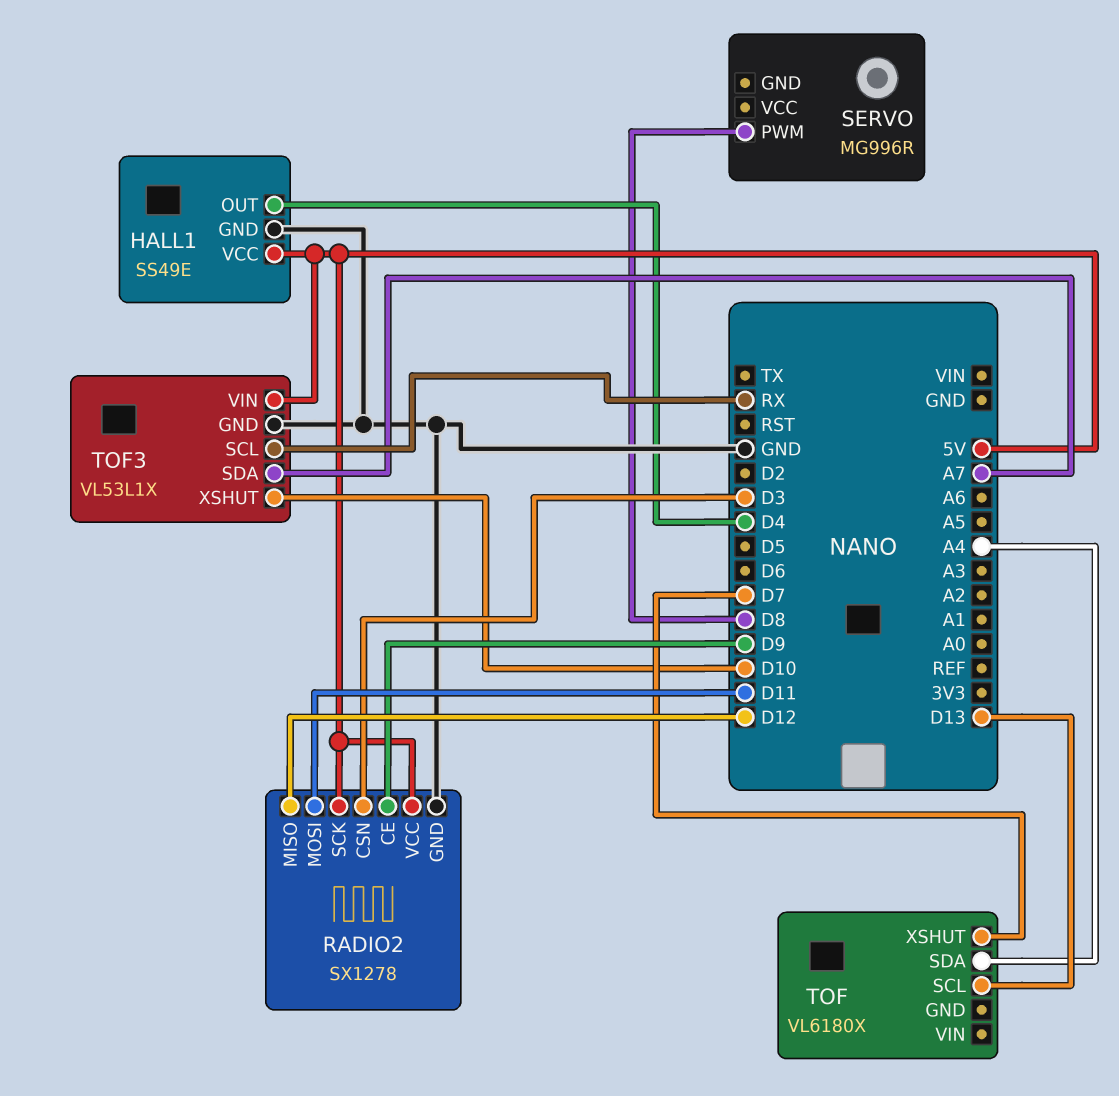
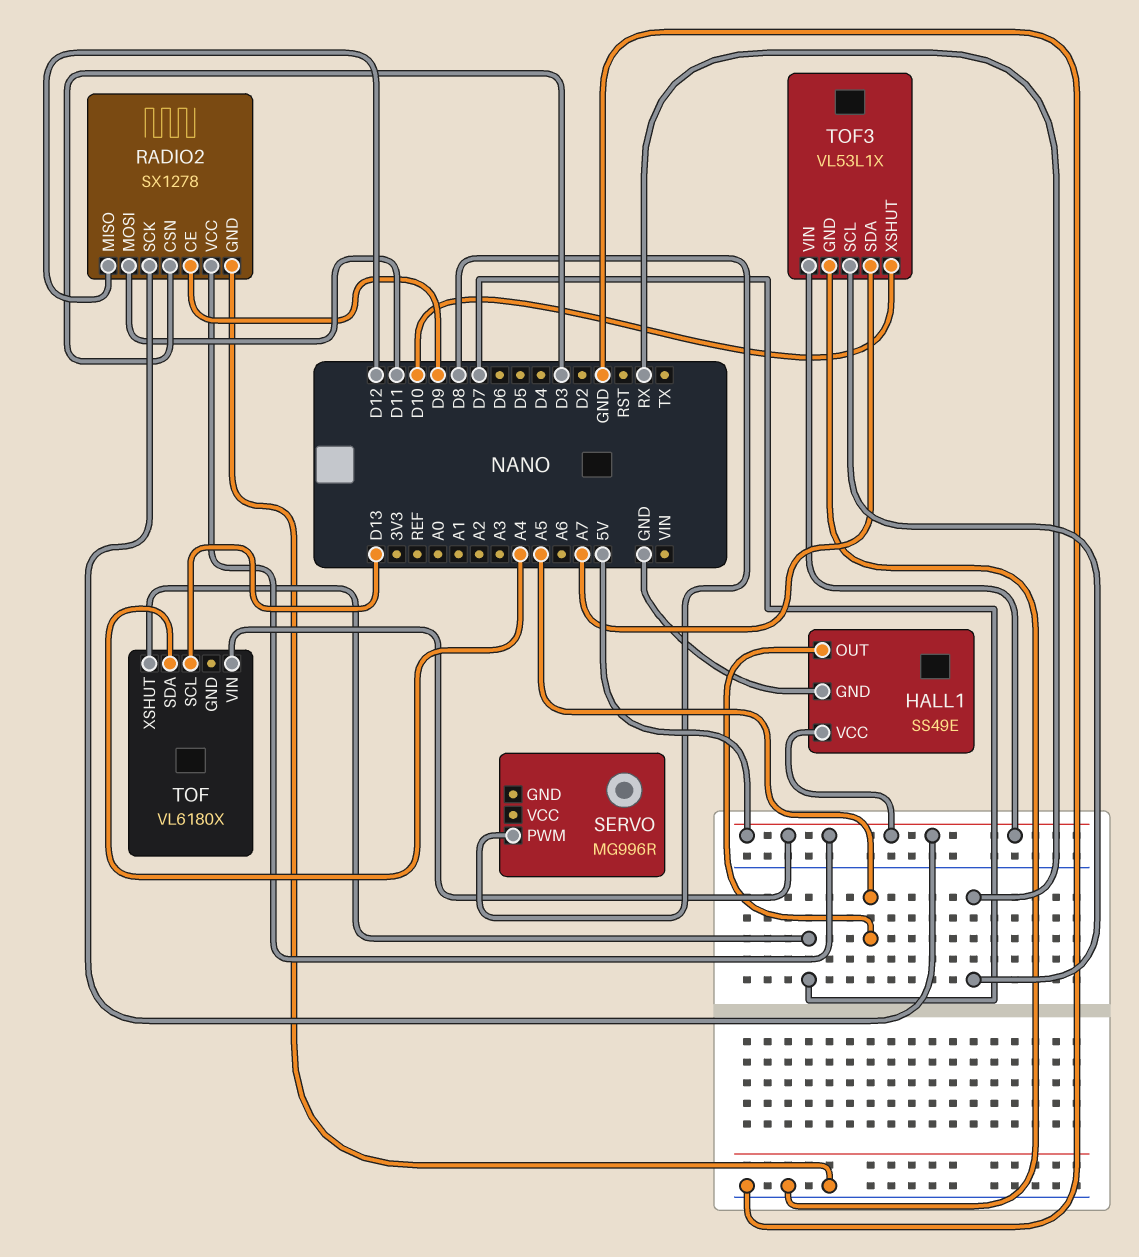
HALL1 pin OUT: D4 -> A5
TOF pin VIN: none -> 5V

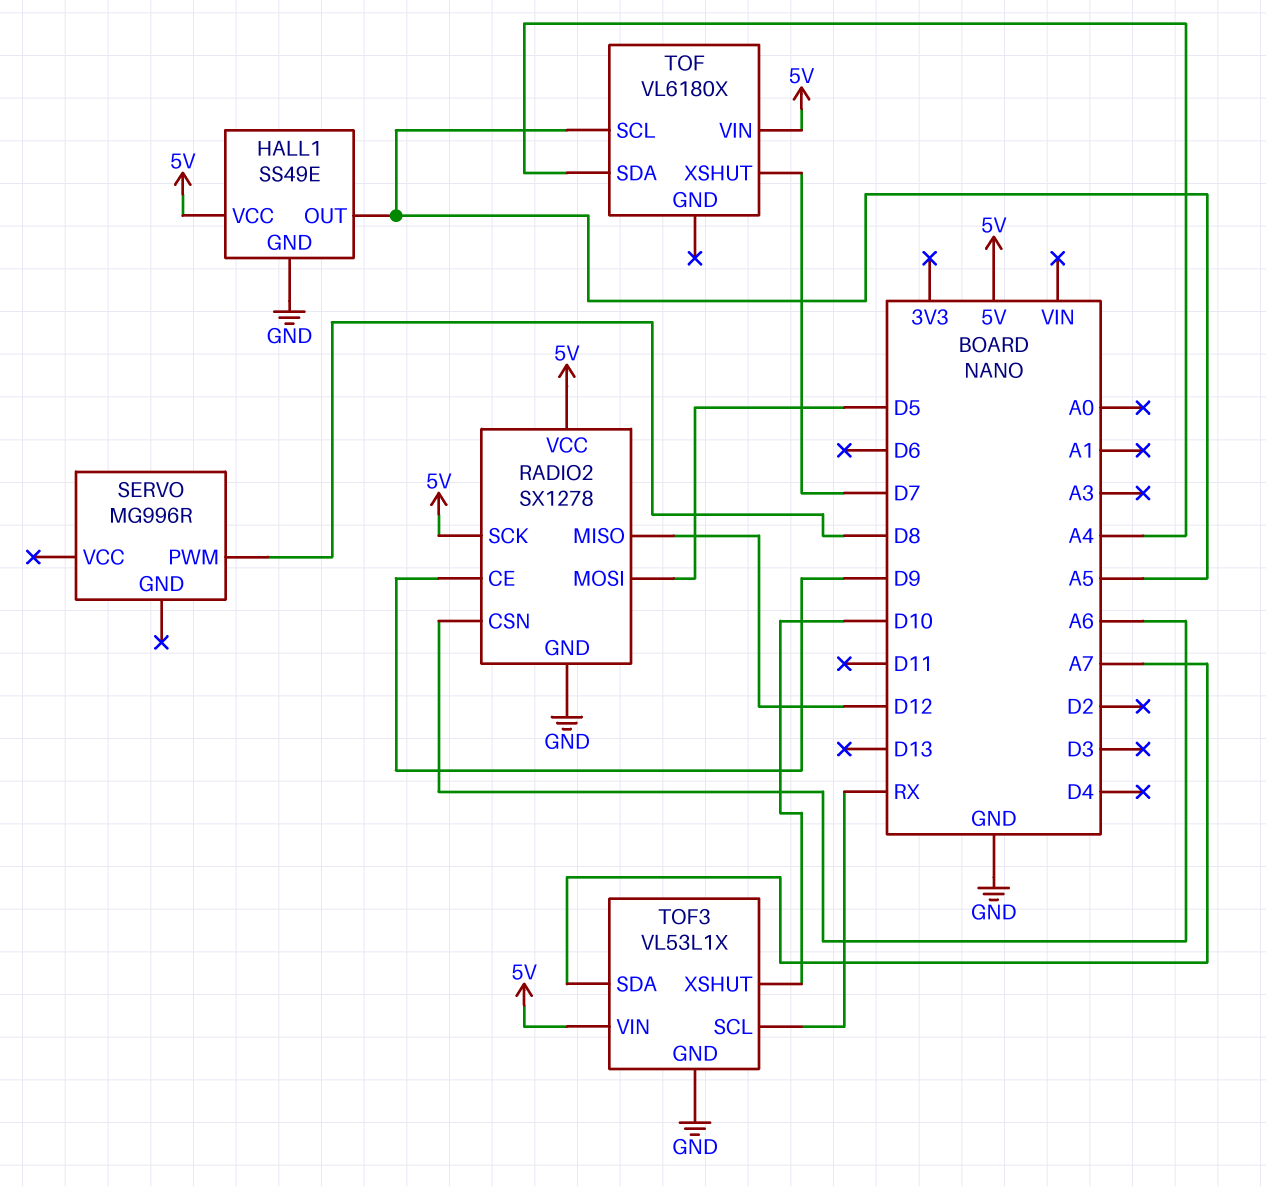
RADIO2 pin CSN: D3 -> A6
RADIO2 pin MOSI: D11 -> D5
TOF pin SCL: D13 -> A5

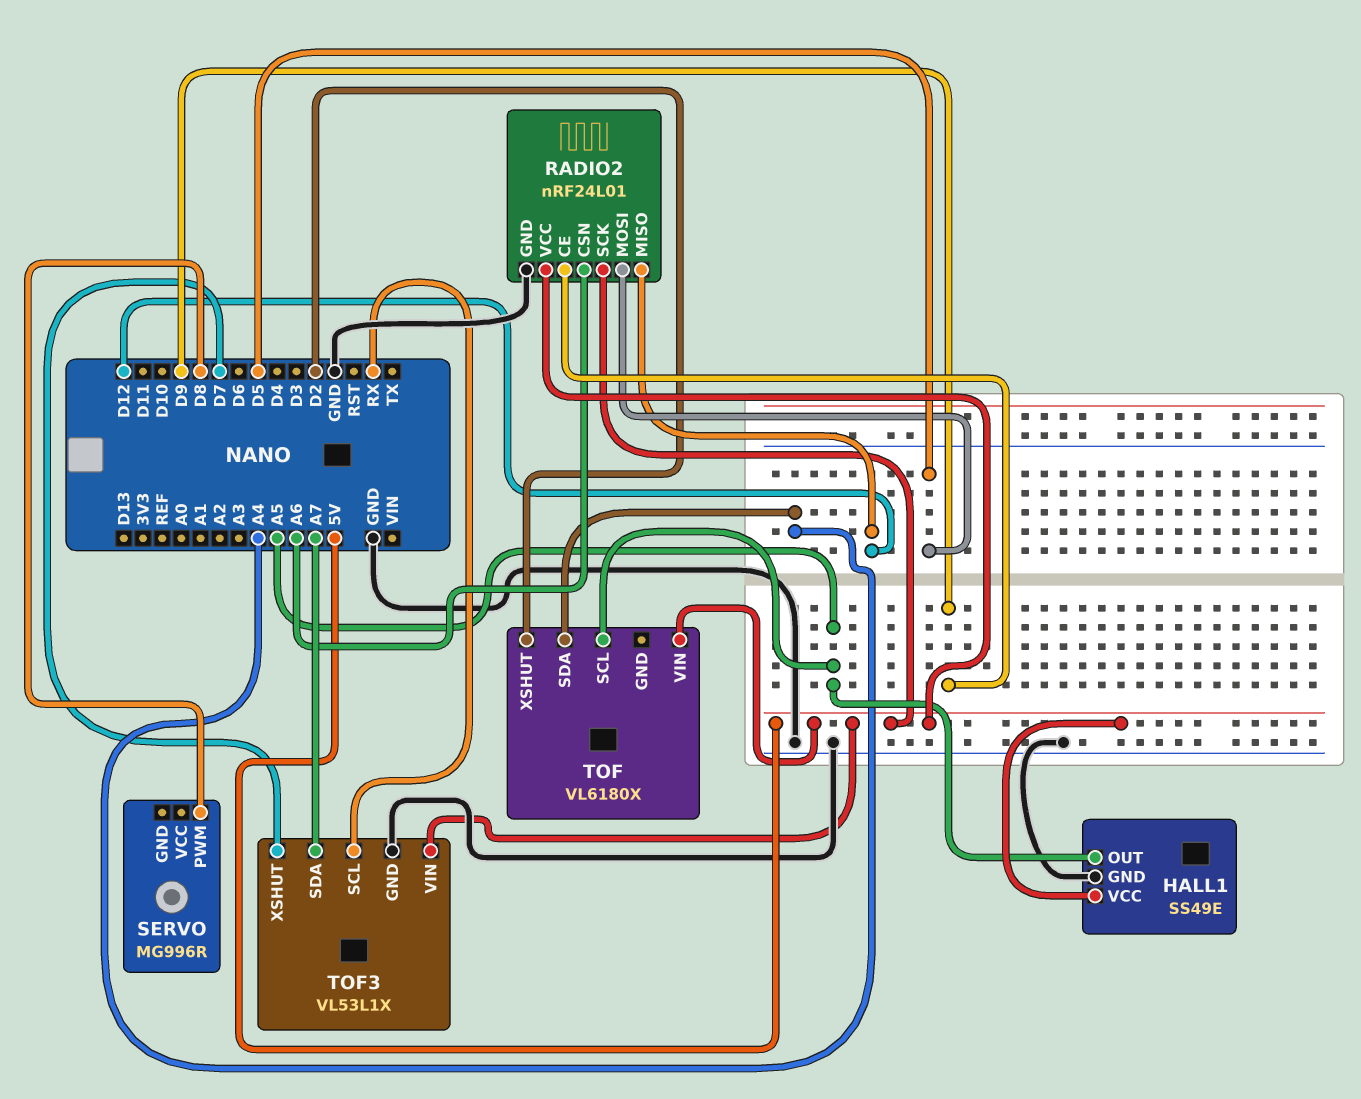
RADIO2: SX1278 -> nRF24L01
TOF pin XSHUT: D7 -> D2
TOF3 pin XSHUT: D10 -> D7

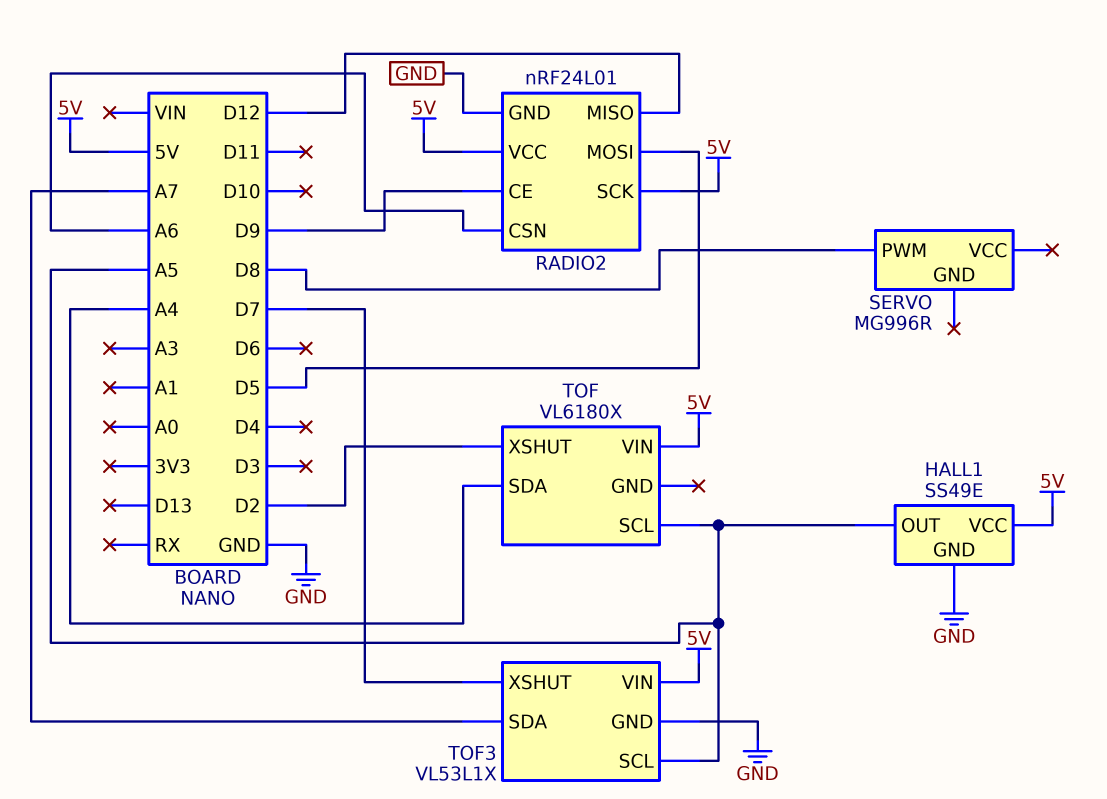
TOF3 pin SCL: RX -> A5

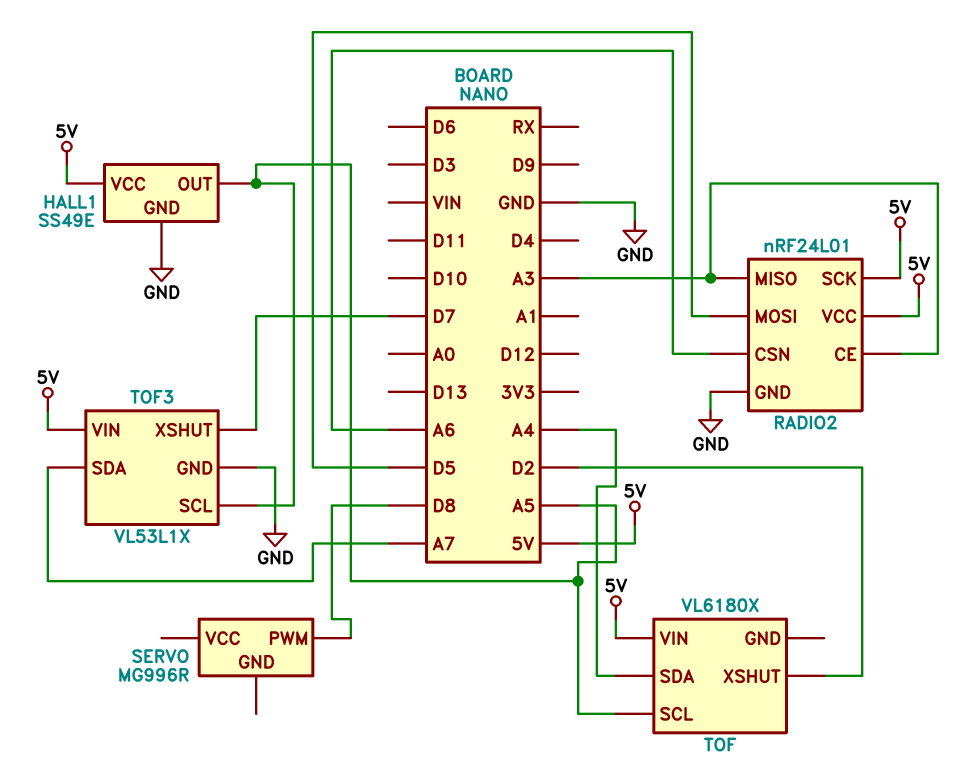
RADIO2 pin CE: D9 -> A3
RADIO2 pin MISO: D12 -> A3

